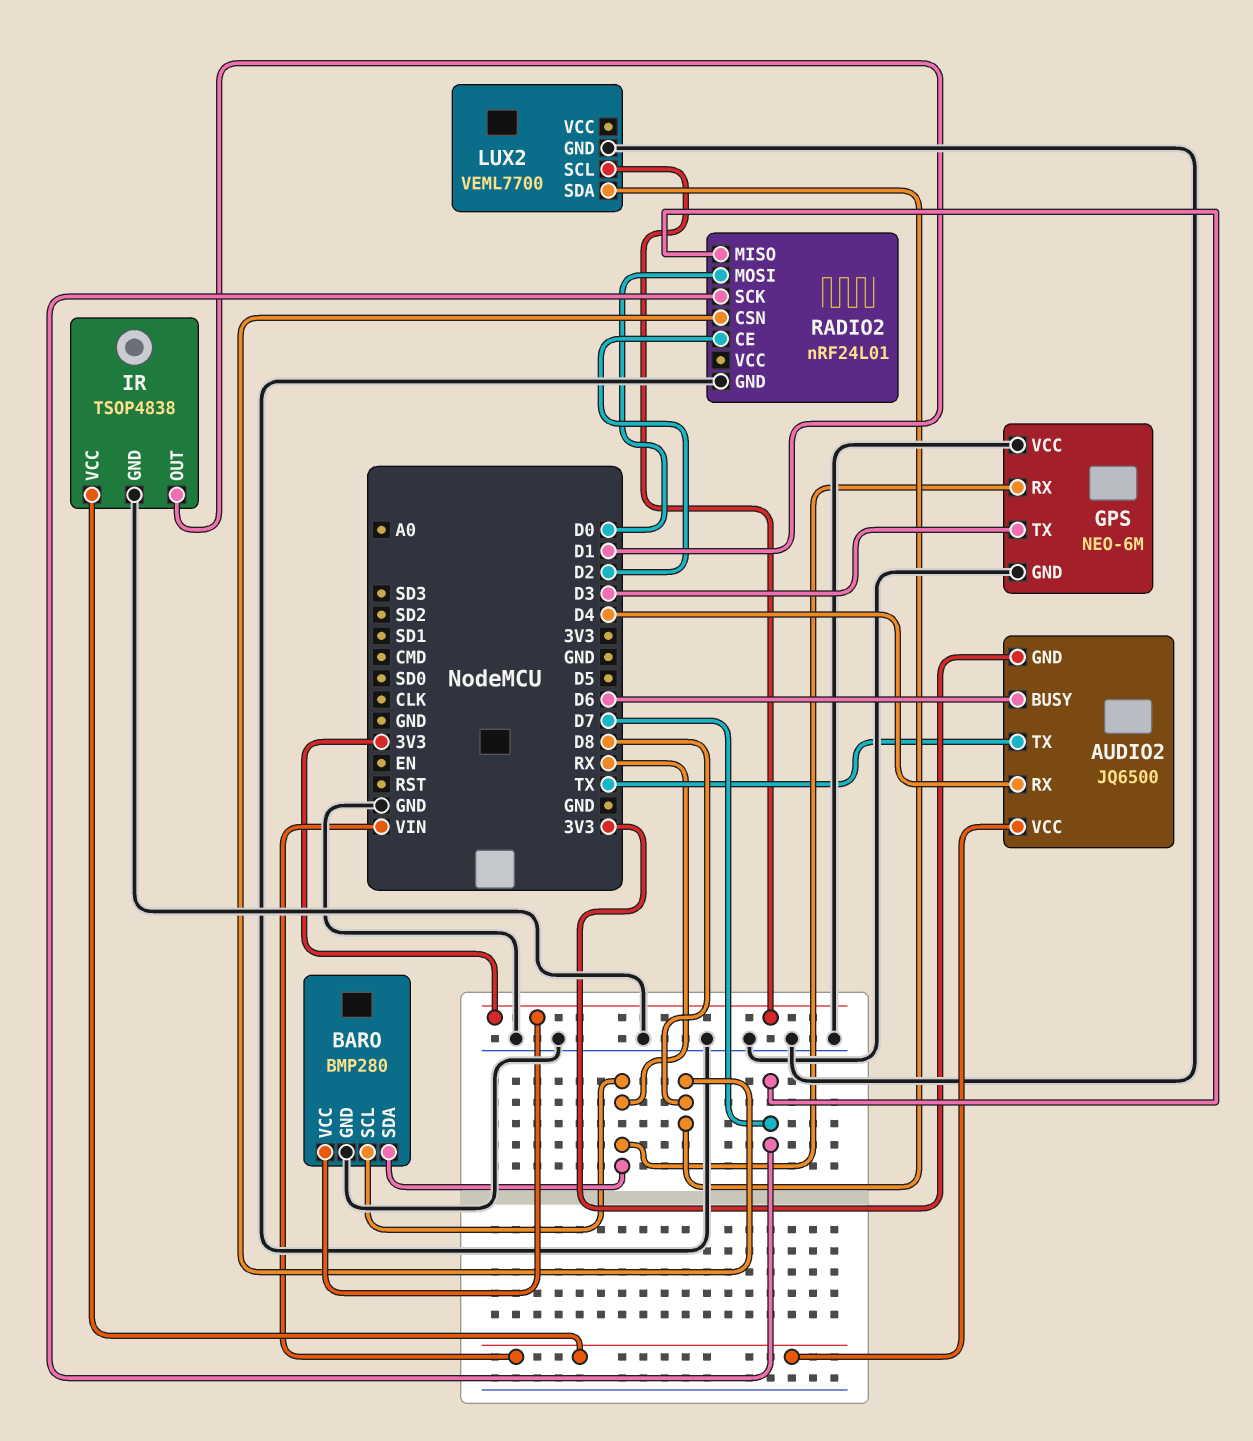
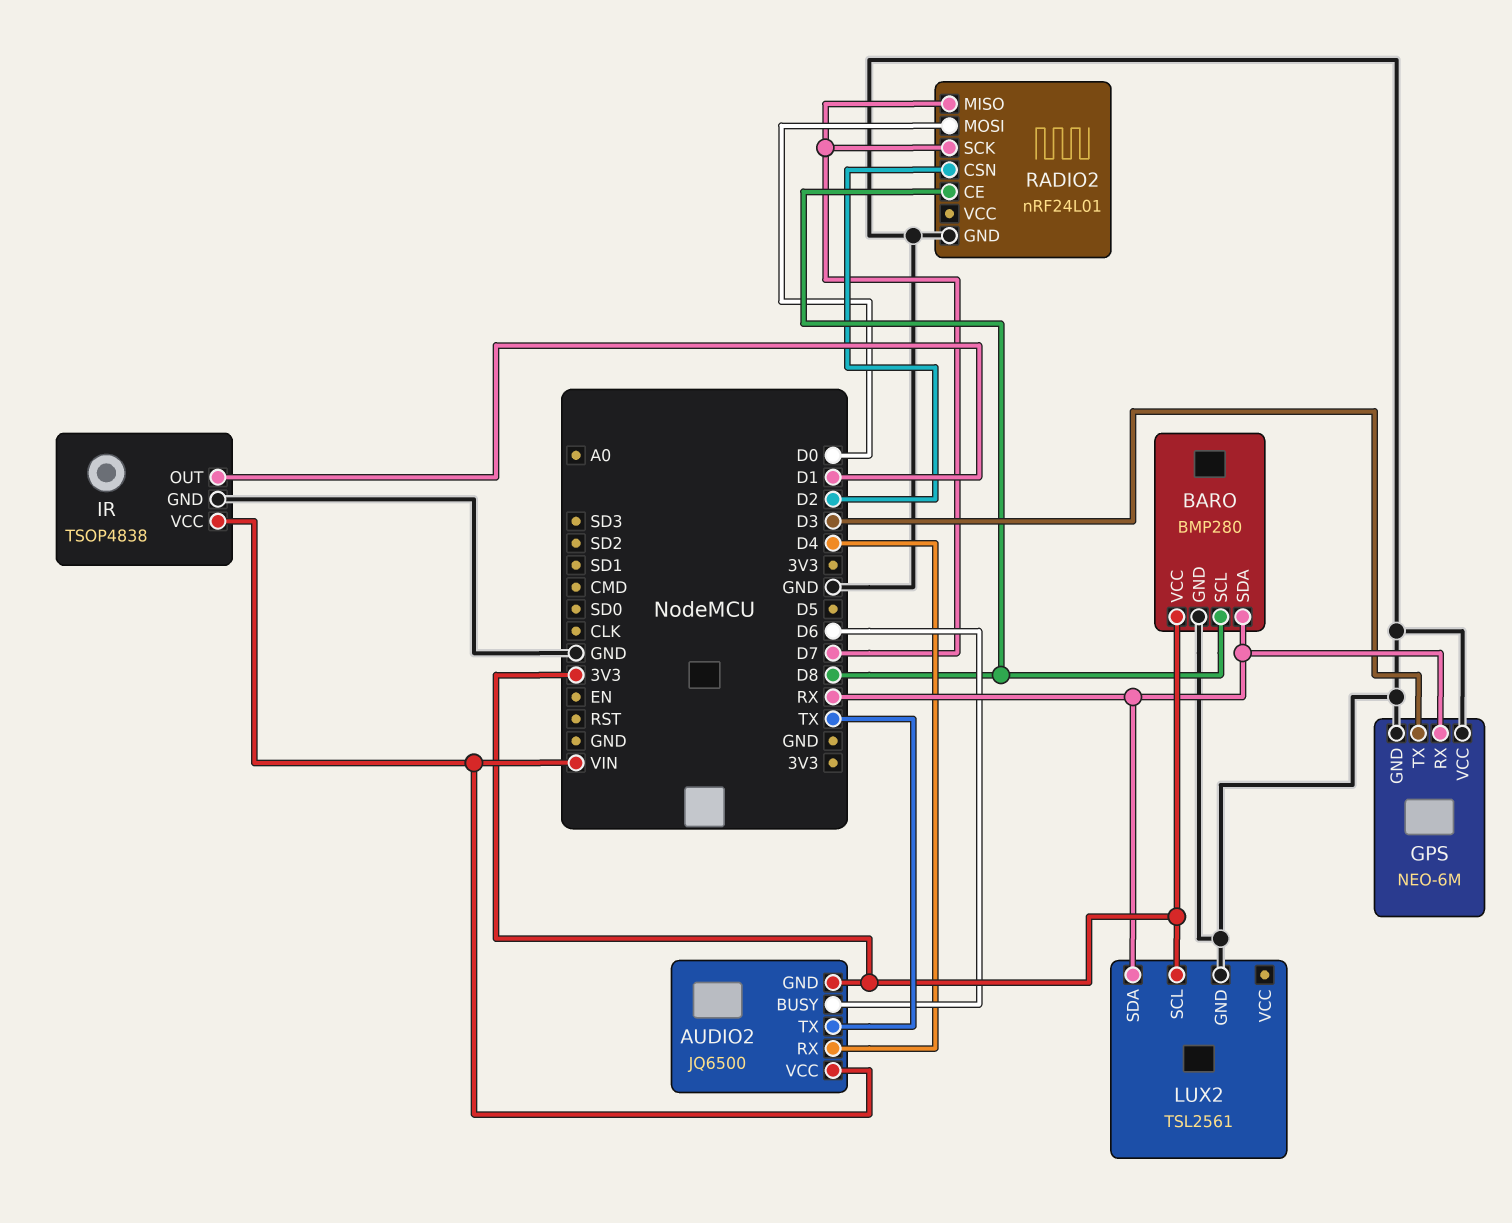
BARO pin SCL: RX -> D8
LUX2: VEML7700 -> TSL2561
LUX2 pin SDA: D8 -> RX
RADIO2 pin CE: D2 -> D8
RADIO2 pin CSN: D8 -> D2

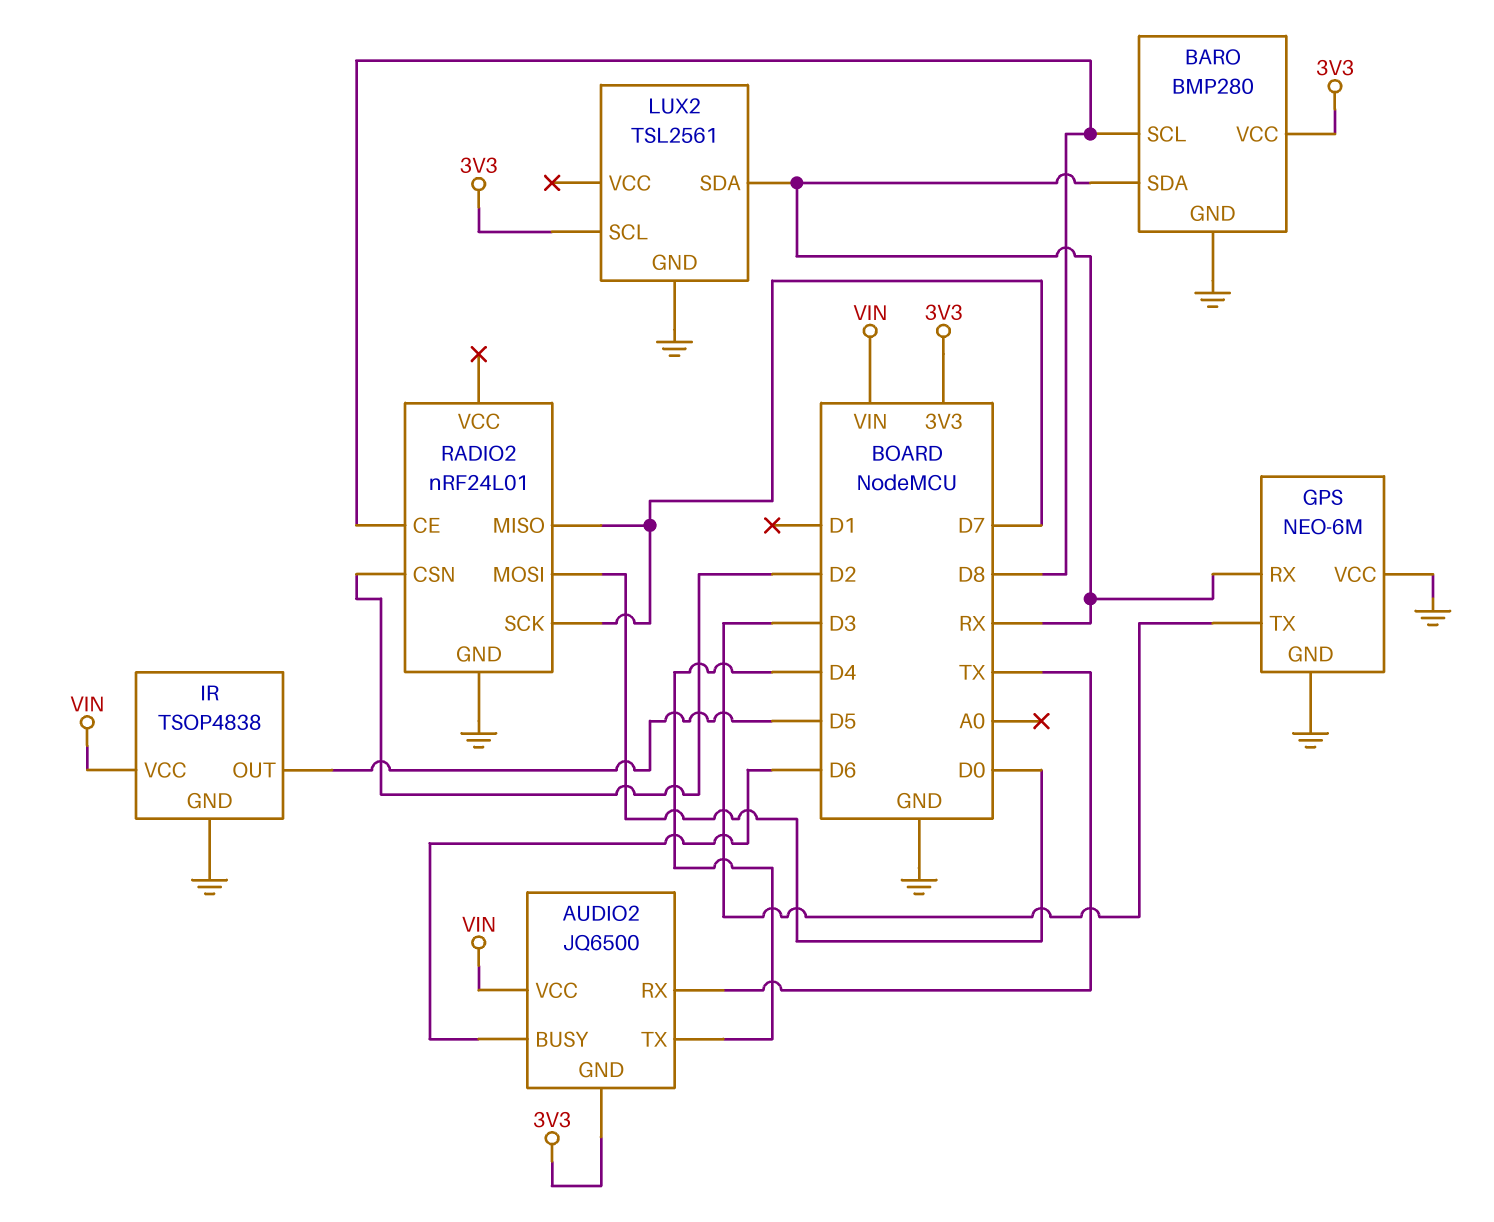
AUDIO2 pin RX: D4 -> TX
AUDIO2 pin TX: TX -> D4
IR pin OUT: D1 -> D5

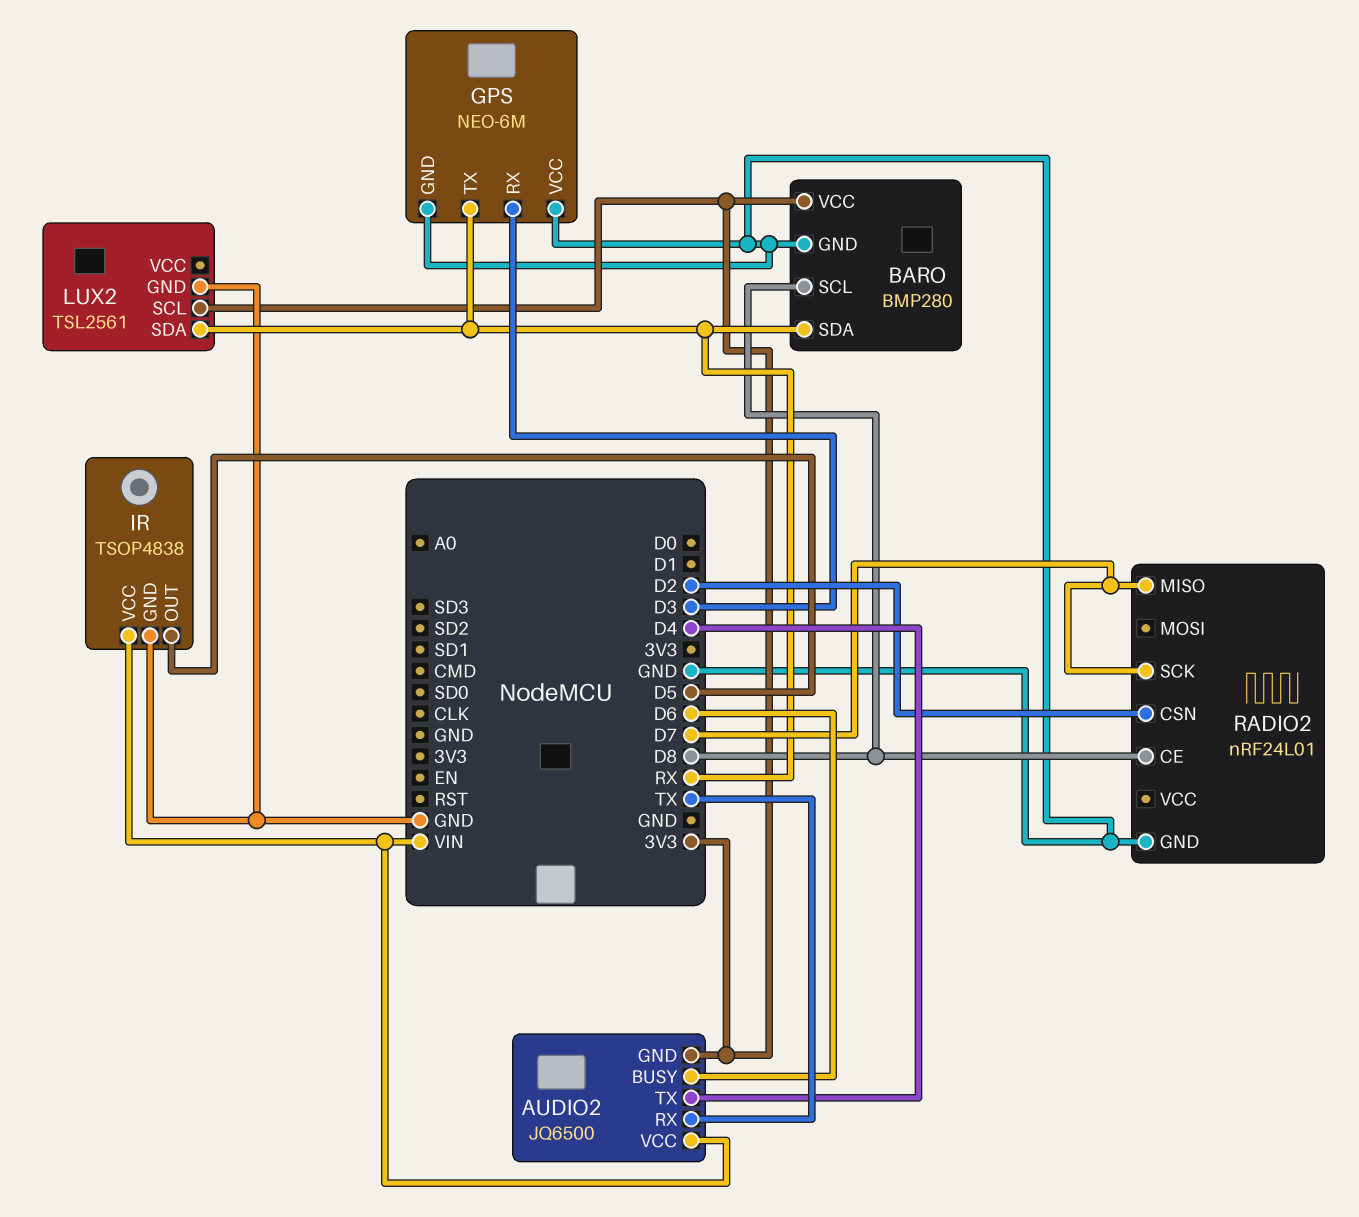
GPS pin RX: RX -> D3
GPS pin TX: D3 -> RX
RADIO2 pin MOSI: D0 -> none

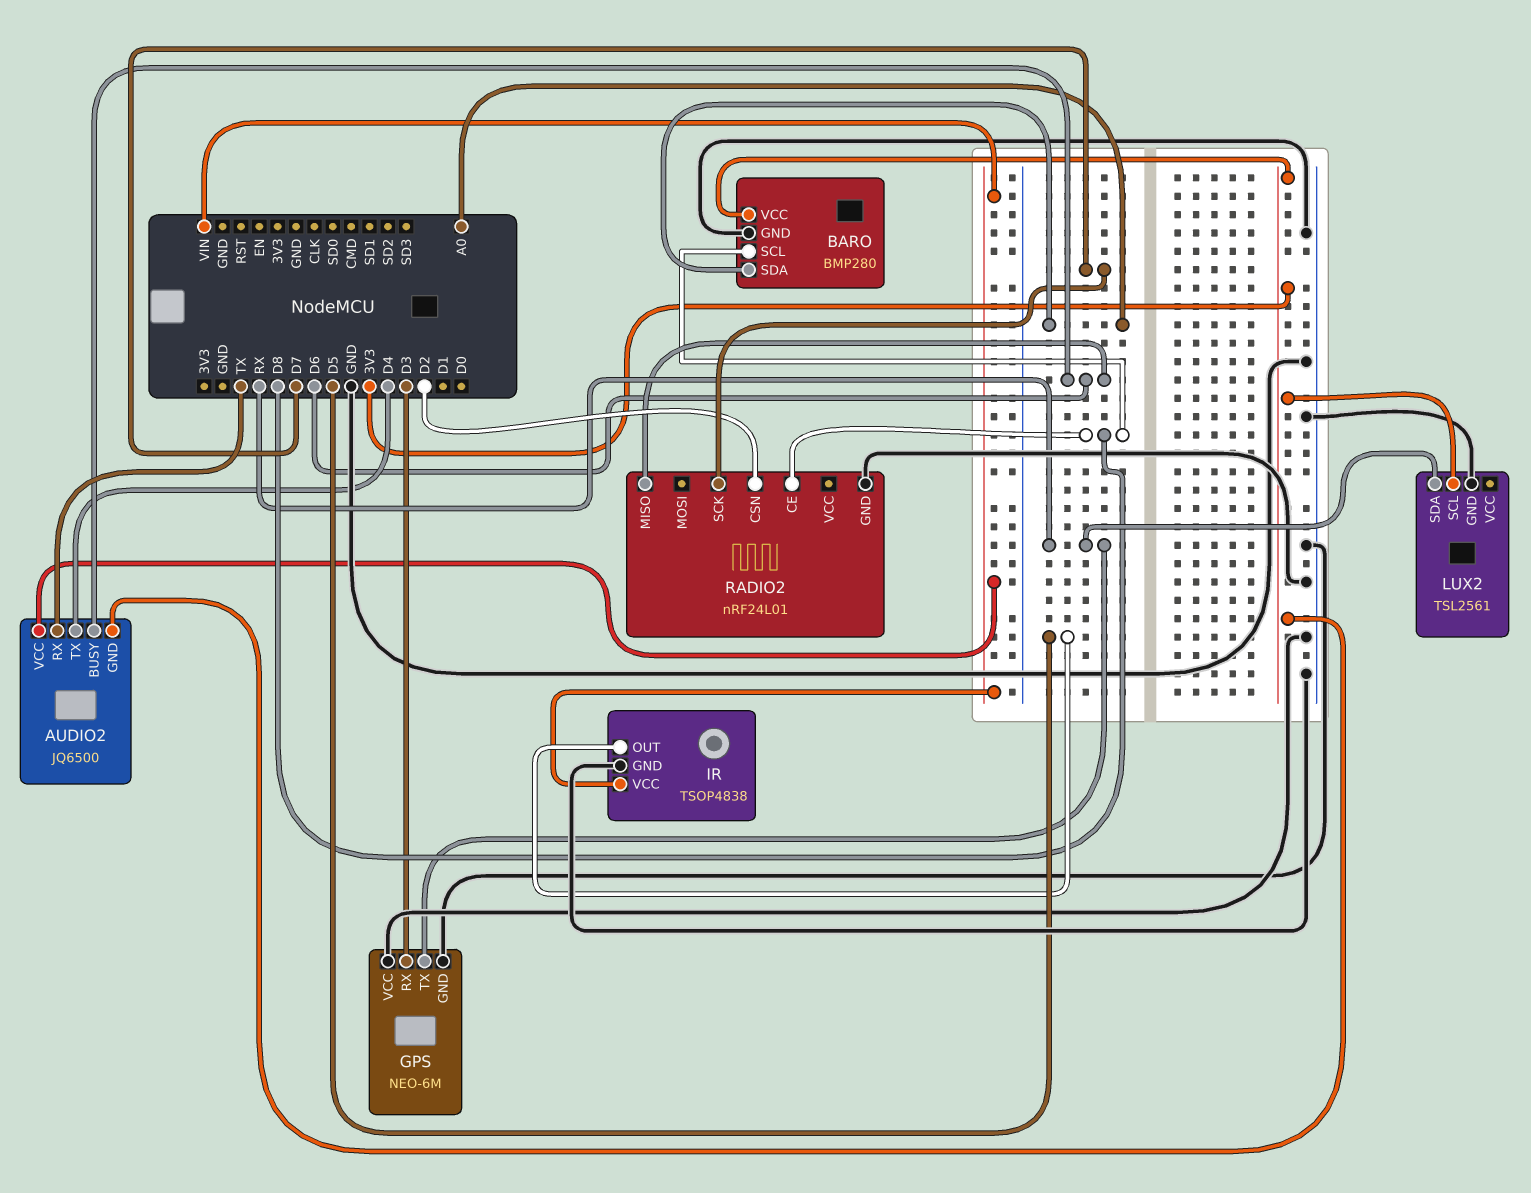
BARO pin SDA: RX -> A0
RADIO2 pin MISO: D7 -> D6

